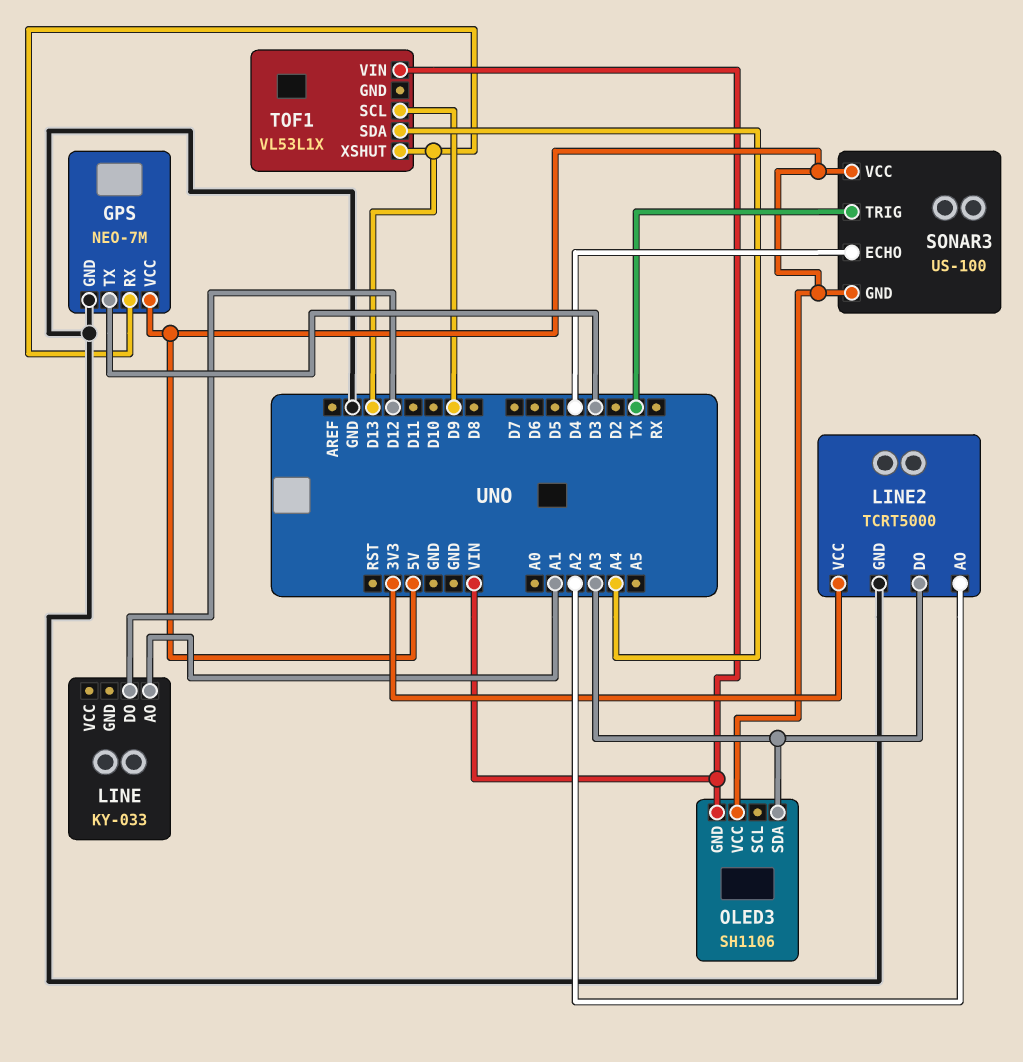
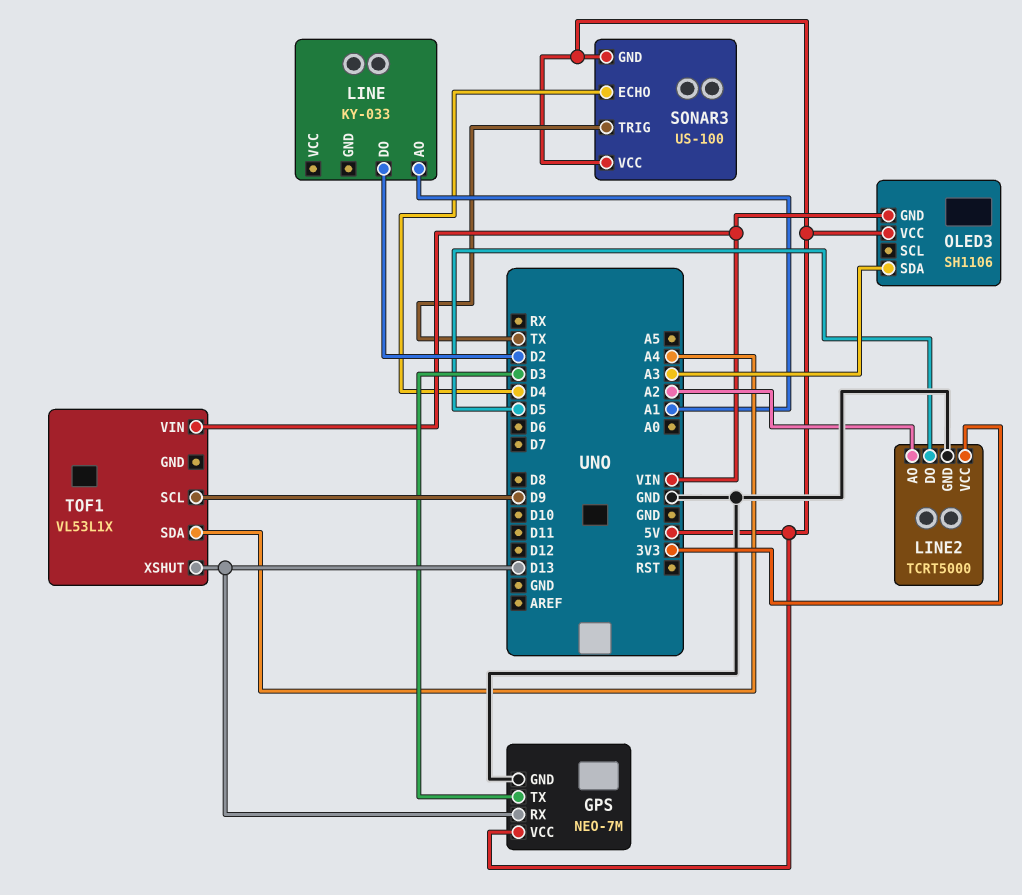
LINE pin DO: D12 -> D2
LINE2 pin DO: A3 -> D5

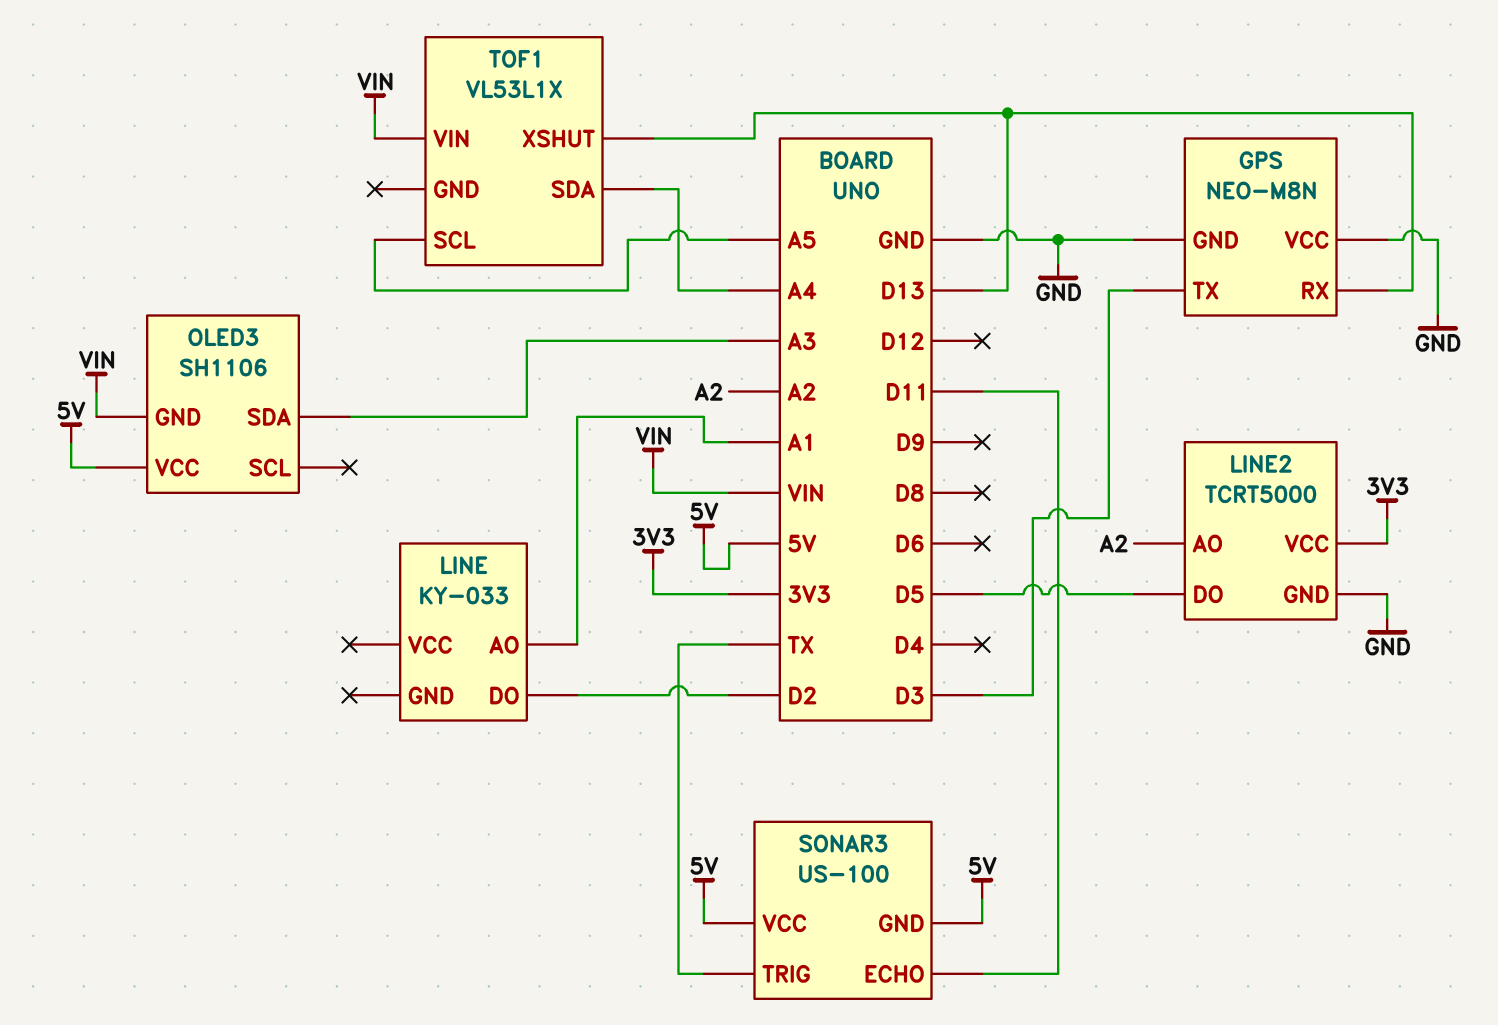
GPS: NEO-7M -> NEO-M8N
GPS pin VCC: 5V -> GND
SONAR3 pin ECHO: D4 -> D11
TOF1 pin SCL: D9 -> A5

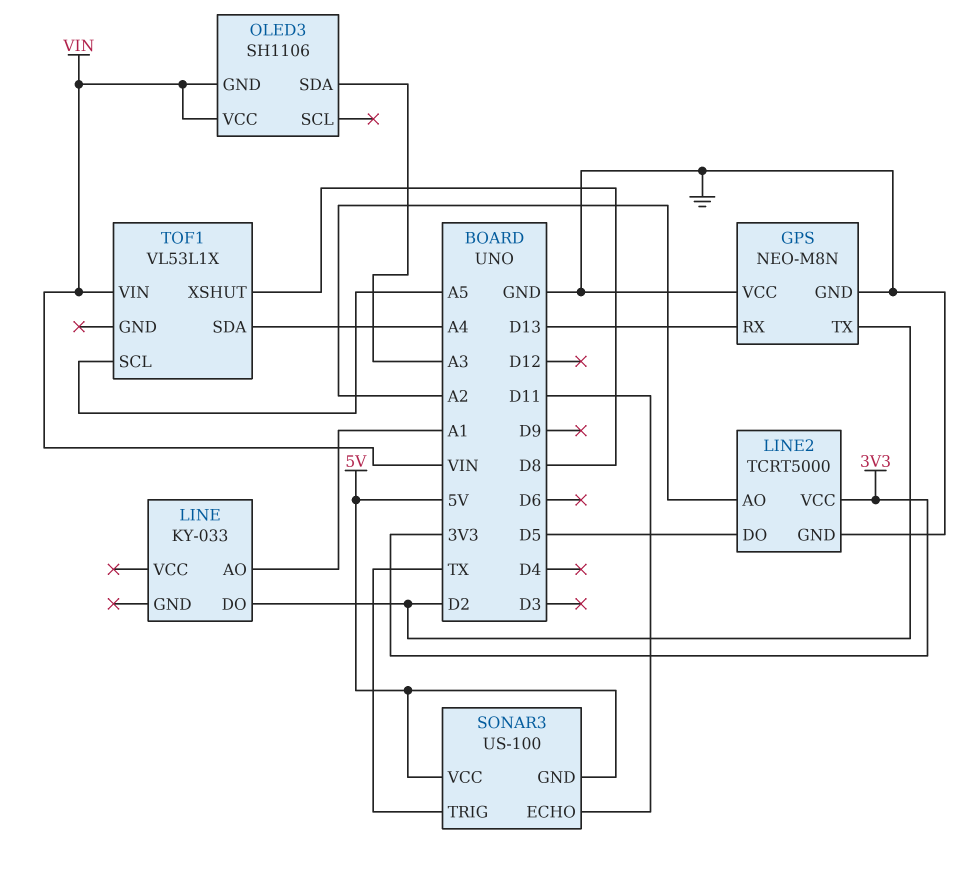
GPS pin TX: D3 -> D2
OLED3 pin VCC: 5V -> VIN
TOF1 pin XSHUT: D13 -> D8

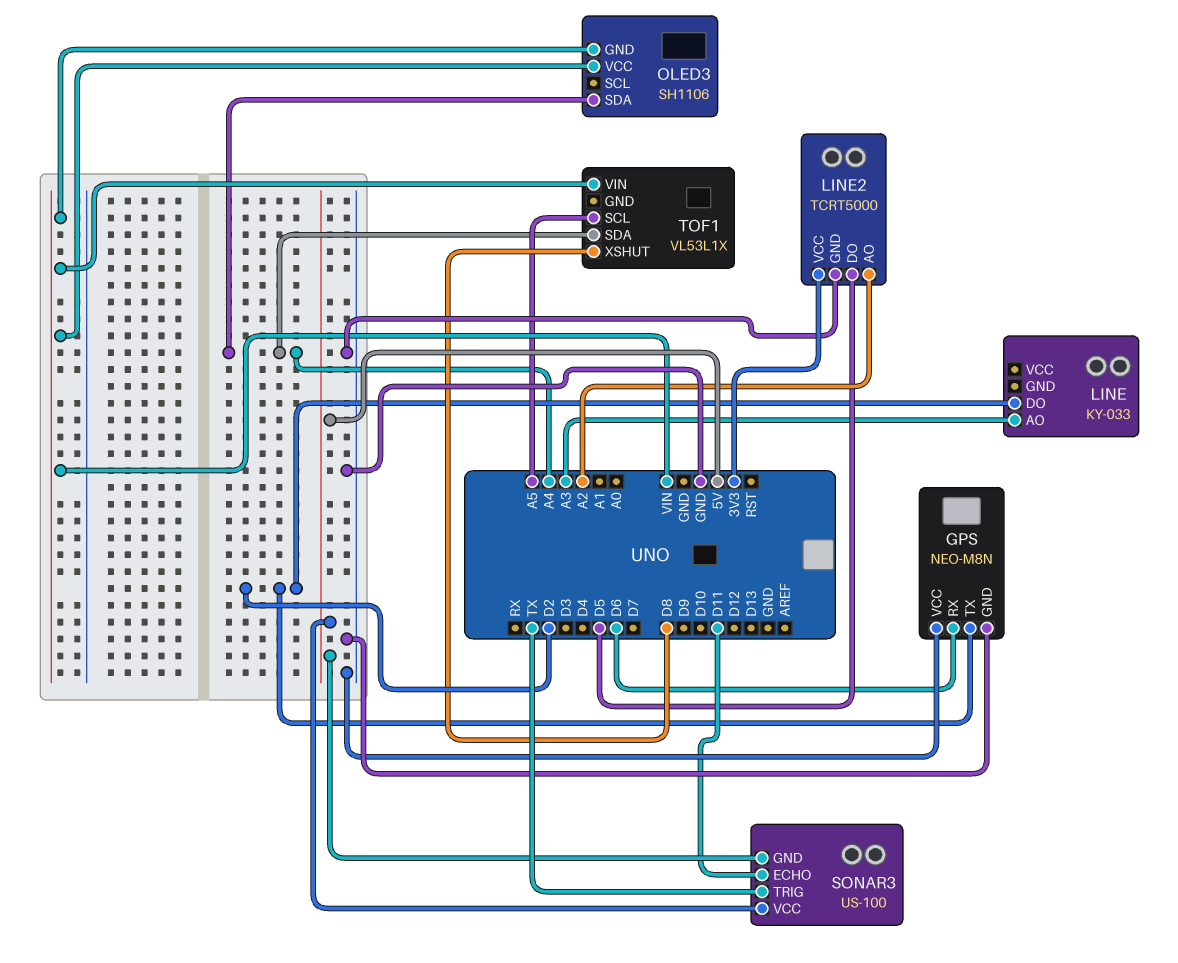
GPS pin RX: D13 -> D6
LINE pin AO: A1 -> A3
OLED3 pin SDA: A3 -> A4

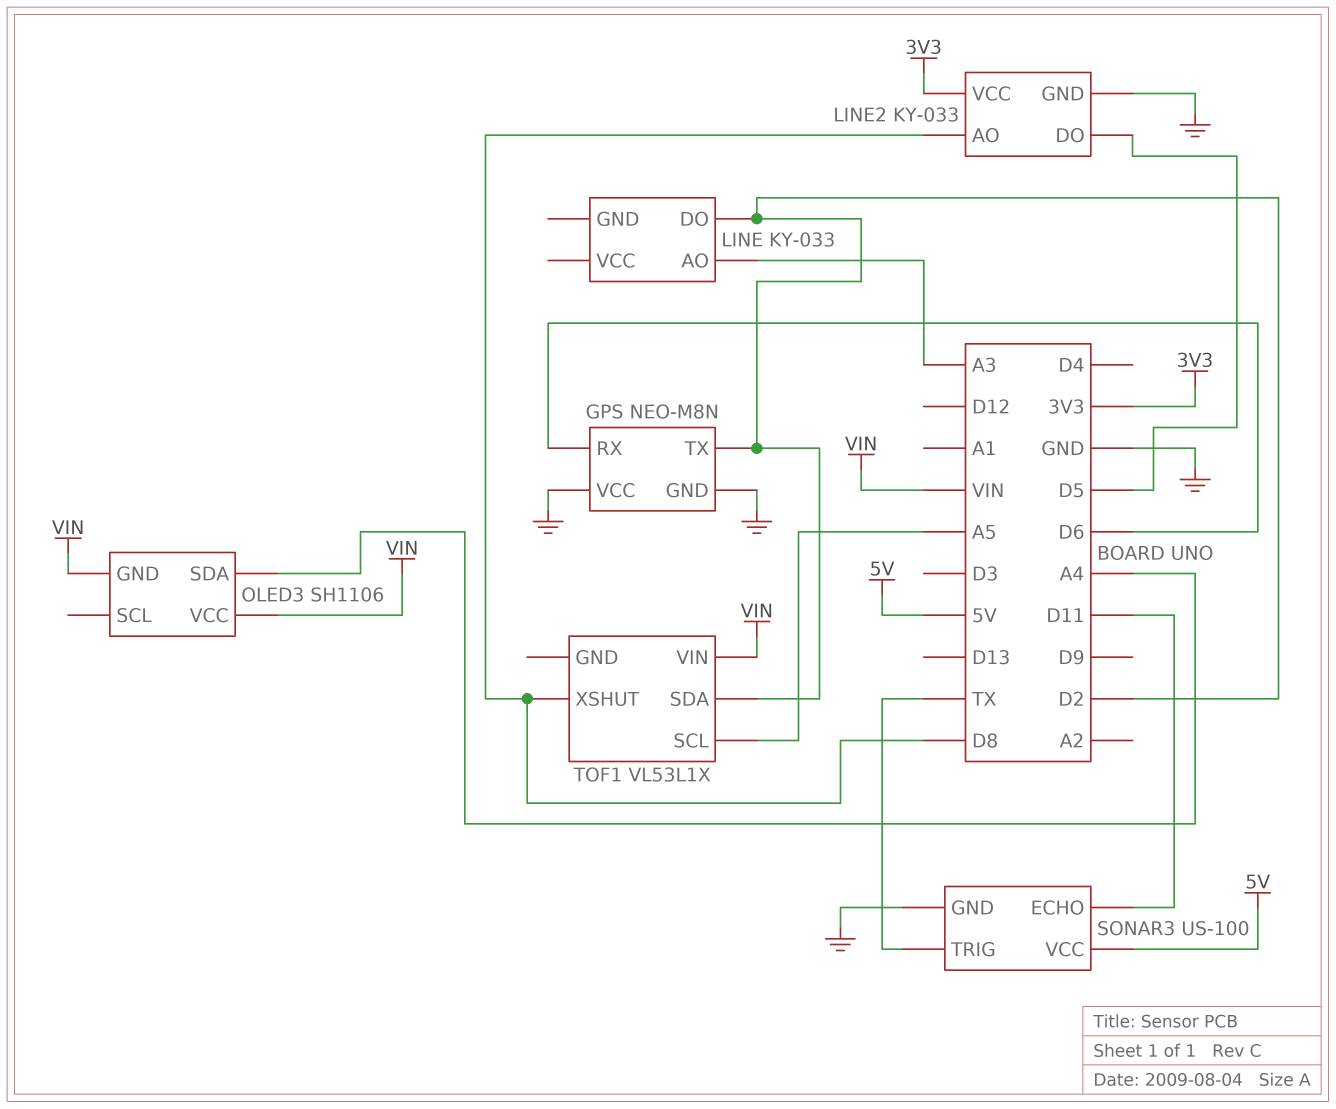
LINE2: TCRT5000 -> KY-033
LINE2 pin AO: A2 -> D8
SONAR3 pin GND: 5V -> GND
TOF1 pin SDA: A4 -> D2

